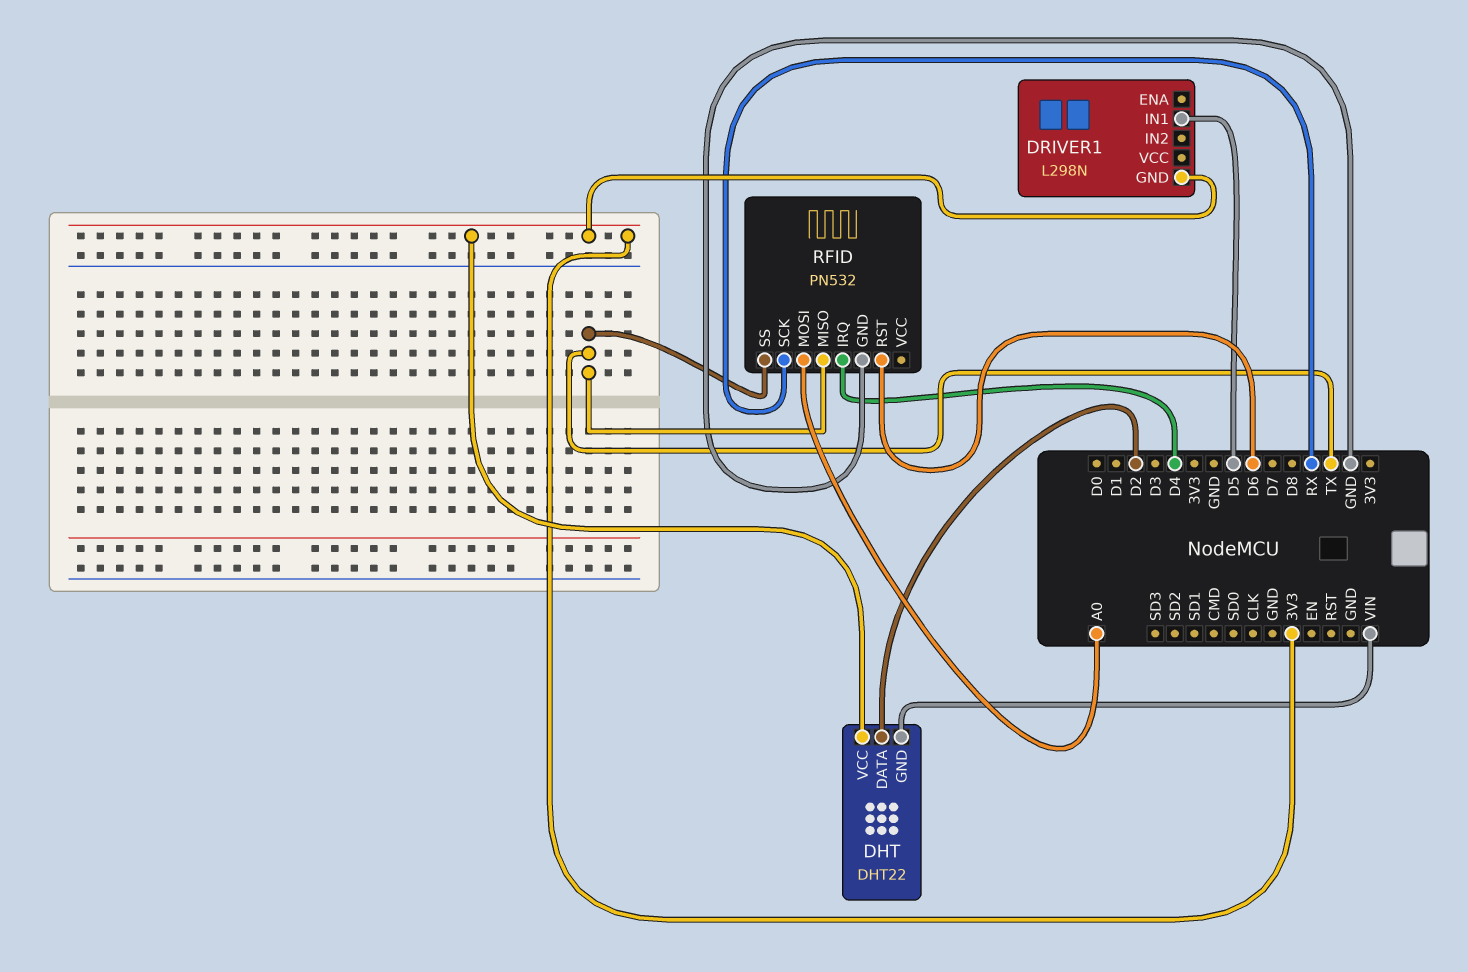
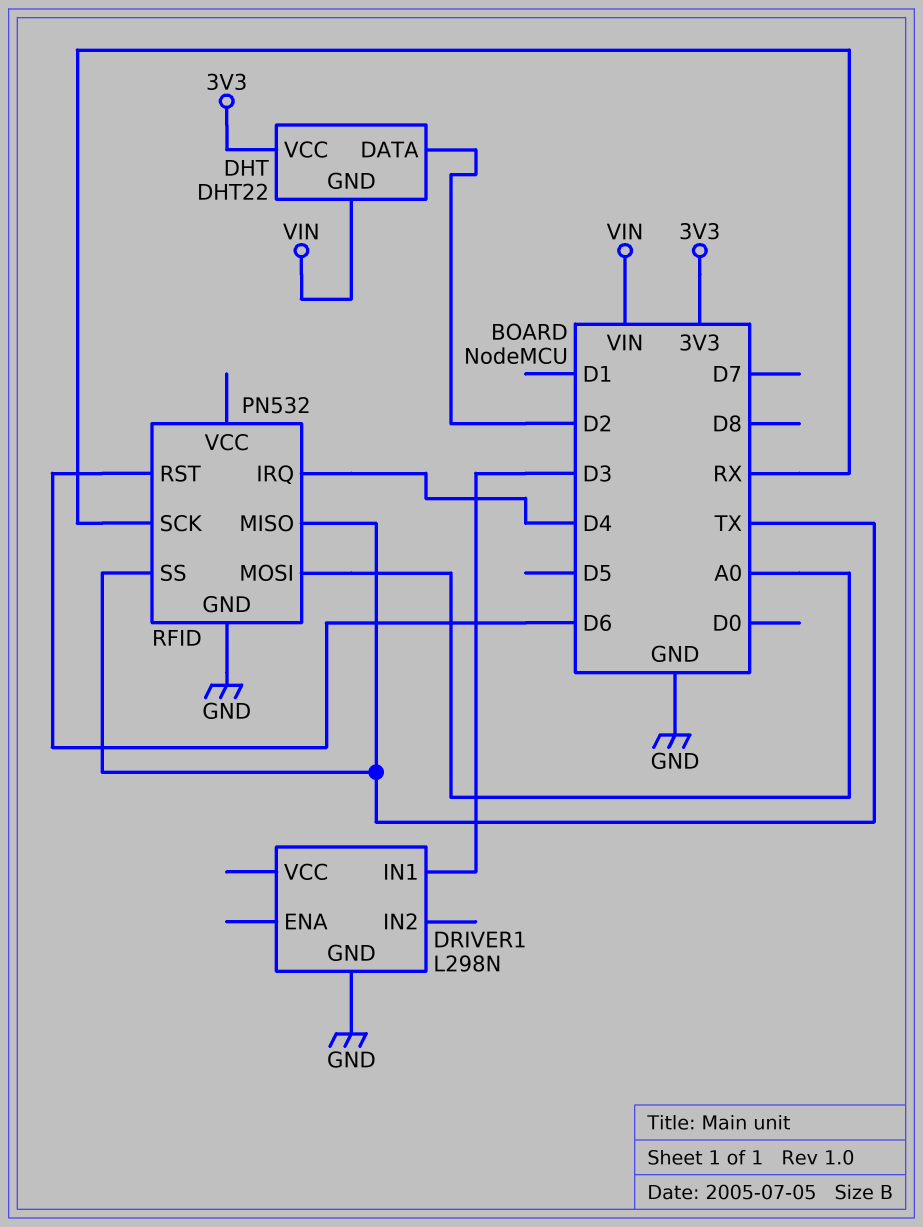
DRIVER1 pin GND: 3V3 -> GND
DRIVER1 pin IN1: D5 -> D3

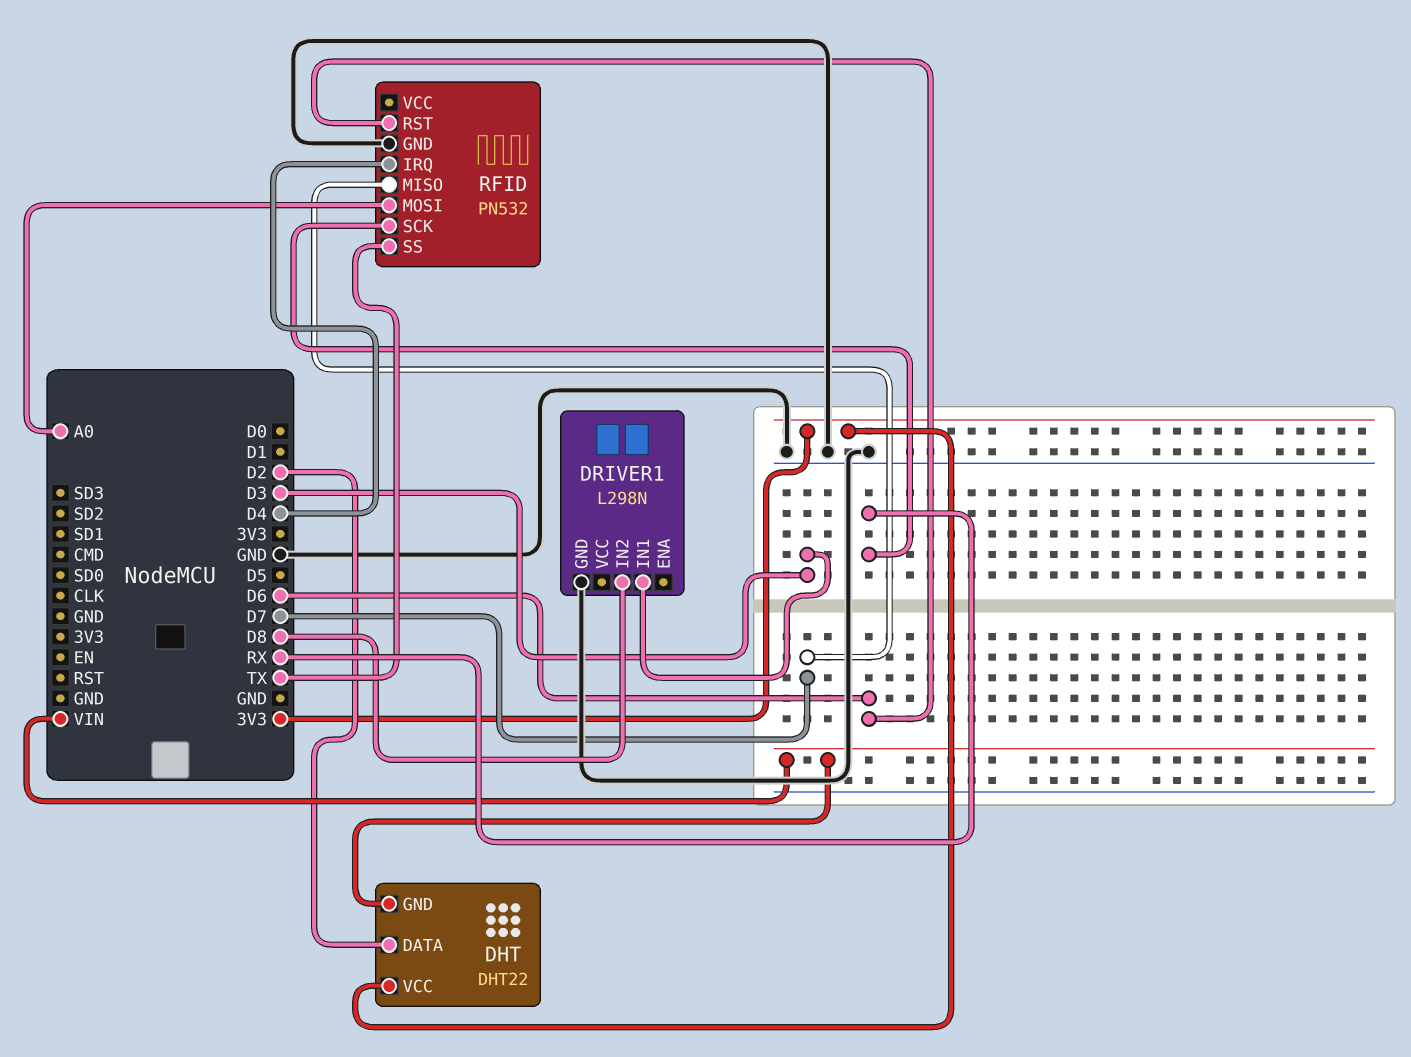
DRIVER1 pin IN2: none -> D8
RFID pin MISO: TX -> D7

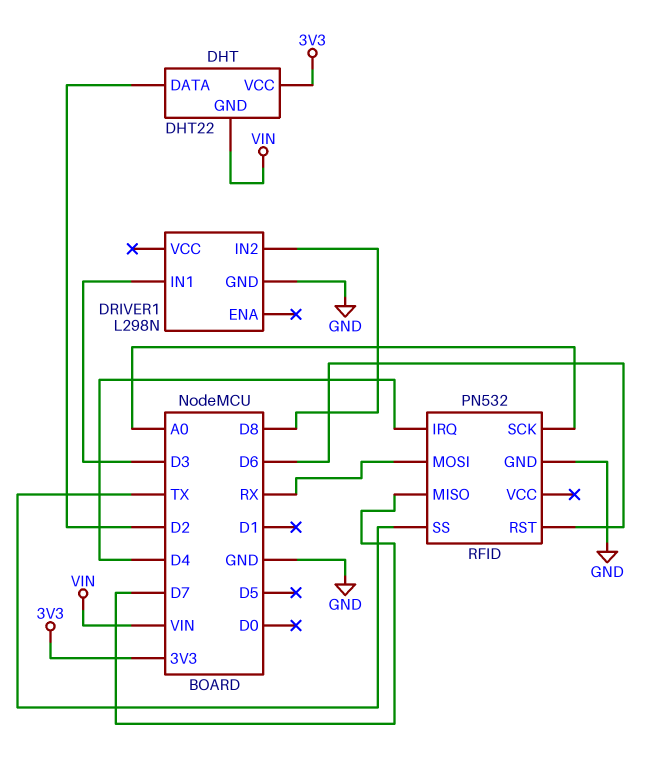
RFID pin MOSI: A0 -> RX
RFID pin SCK: RX -> A0

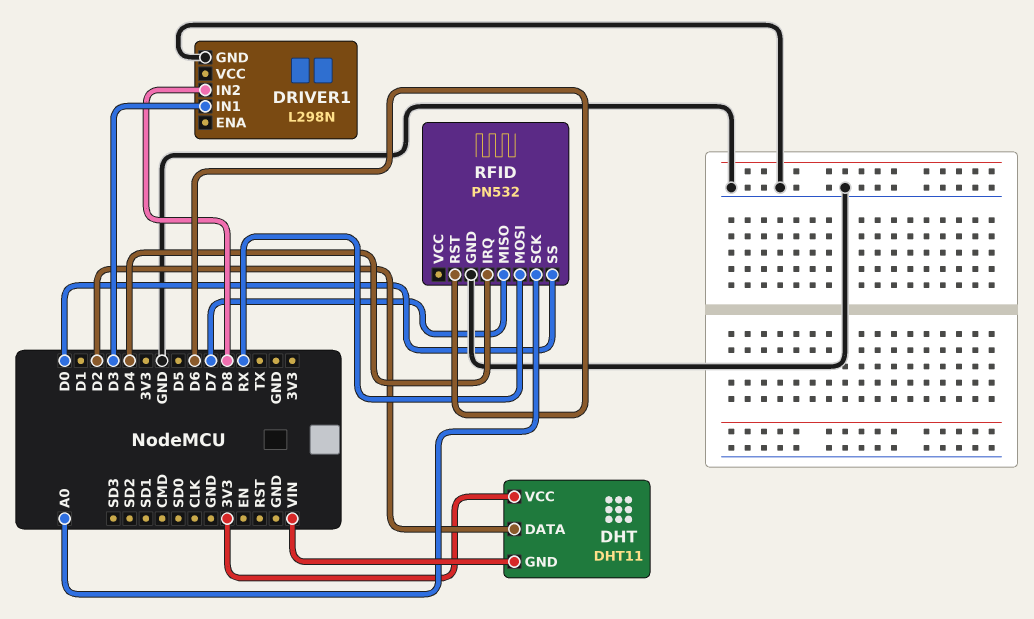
DHT: DHT22 -> DHT11
RFID pin SS: TX -> D0

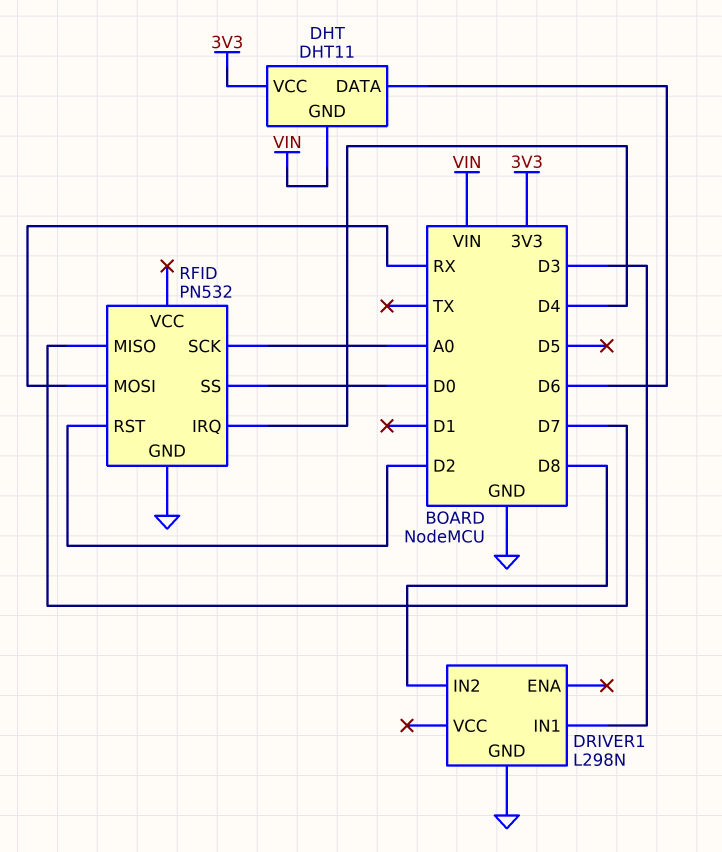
DHT pin DATA: D2 -> D6
RFID pin RST: D6 -> D2

